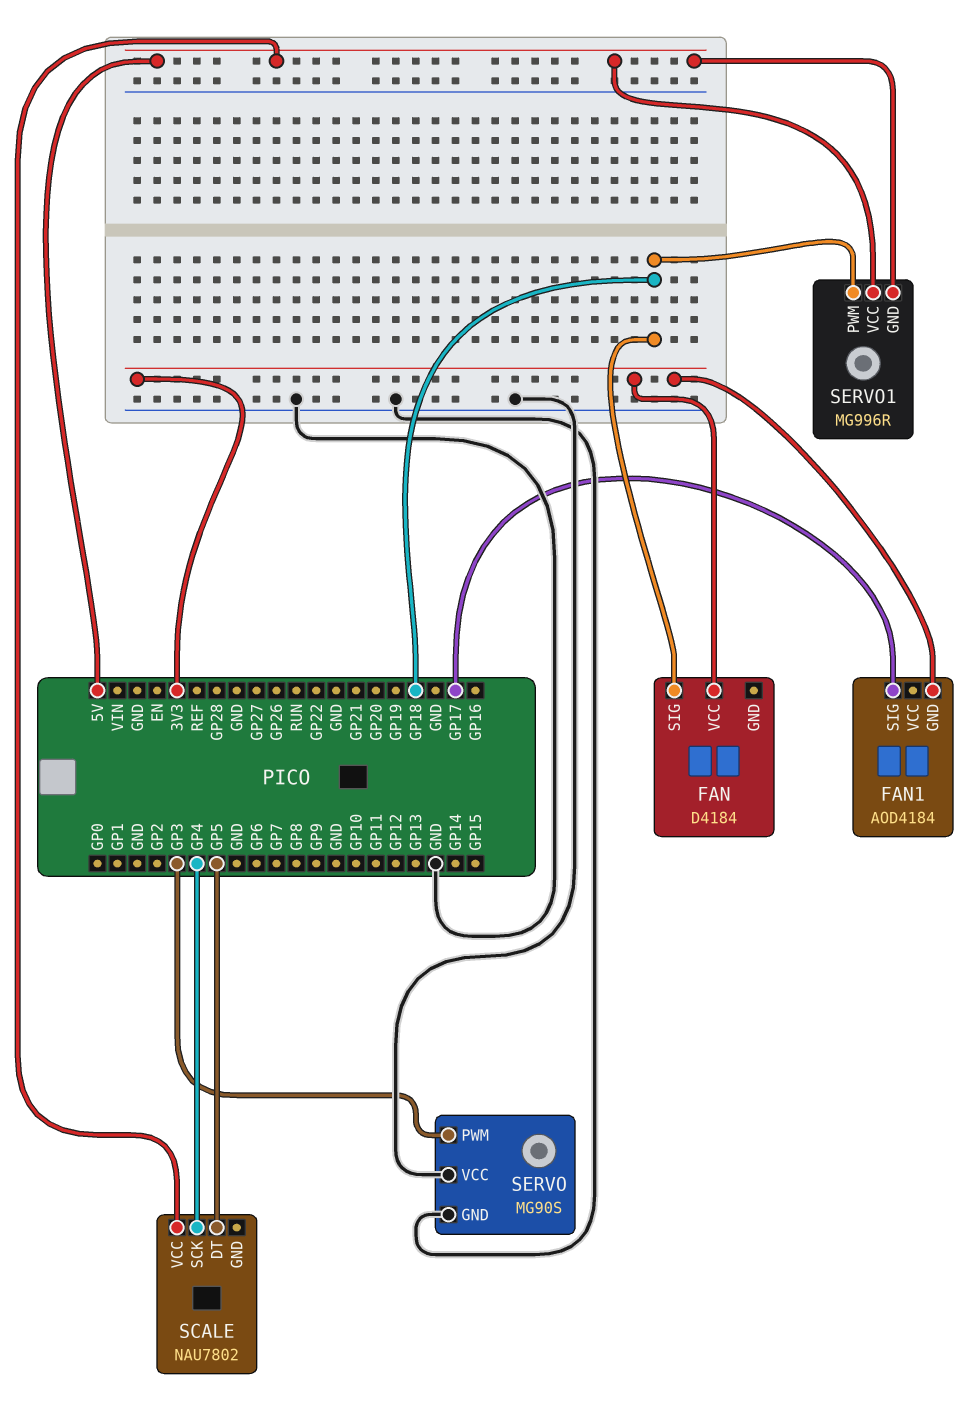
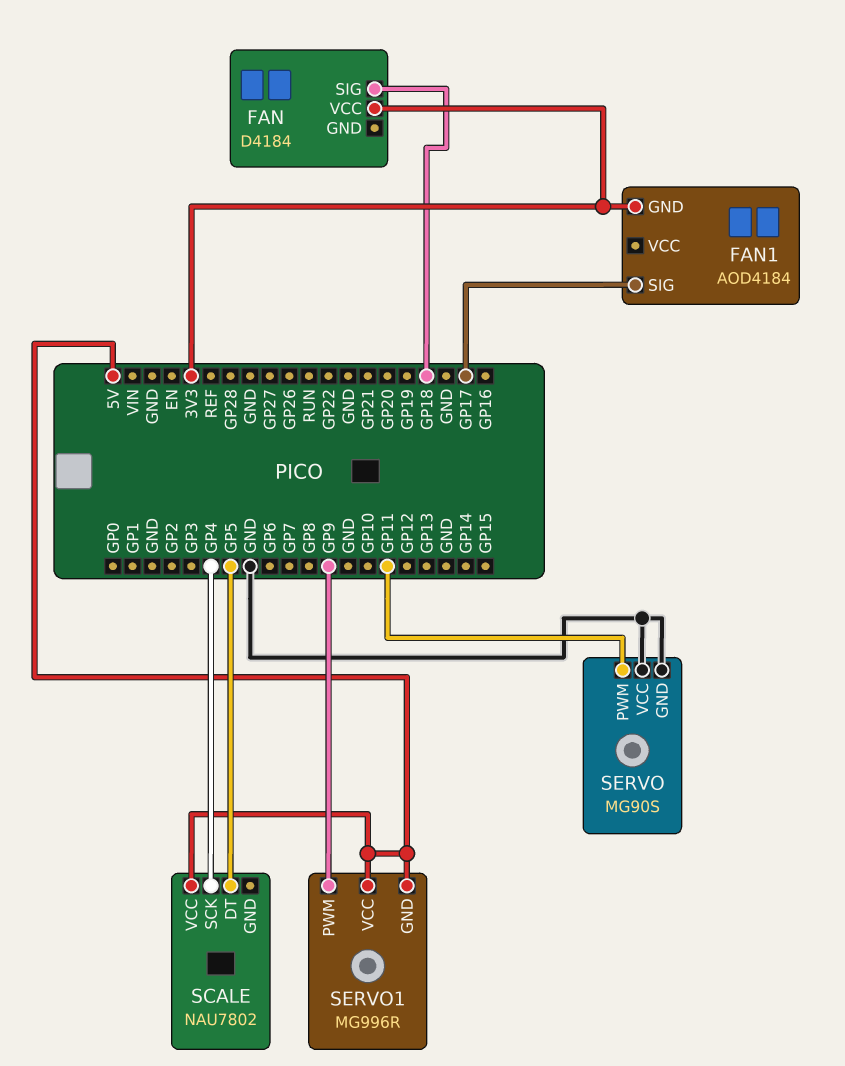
SERVO pin PWM: GP3 -> GP11
SERVO1 pin PWM: GP18 -> GP9

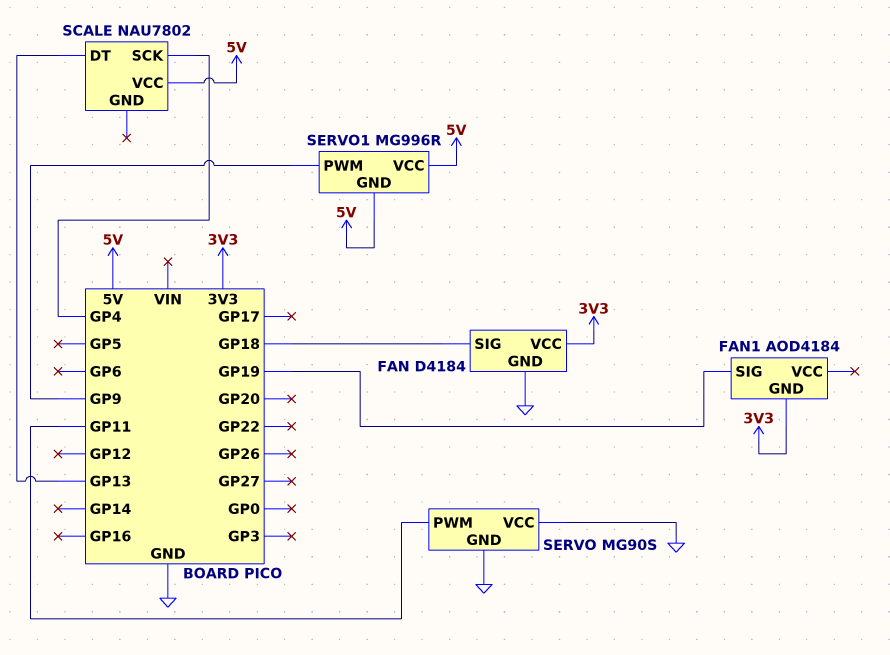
FAN pin GND: none -> GND
FAN1 pin SIG: GP17 -> GP19
SCALE pin DT: GP5 -> GP13

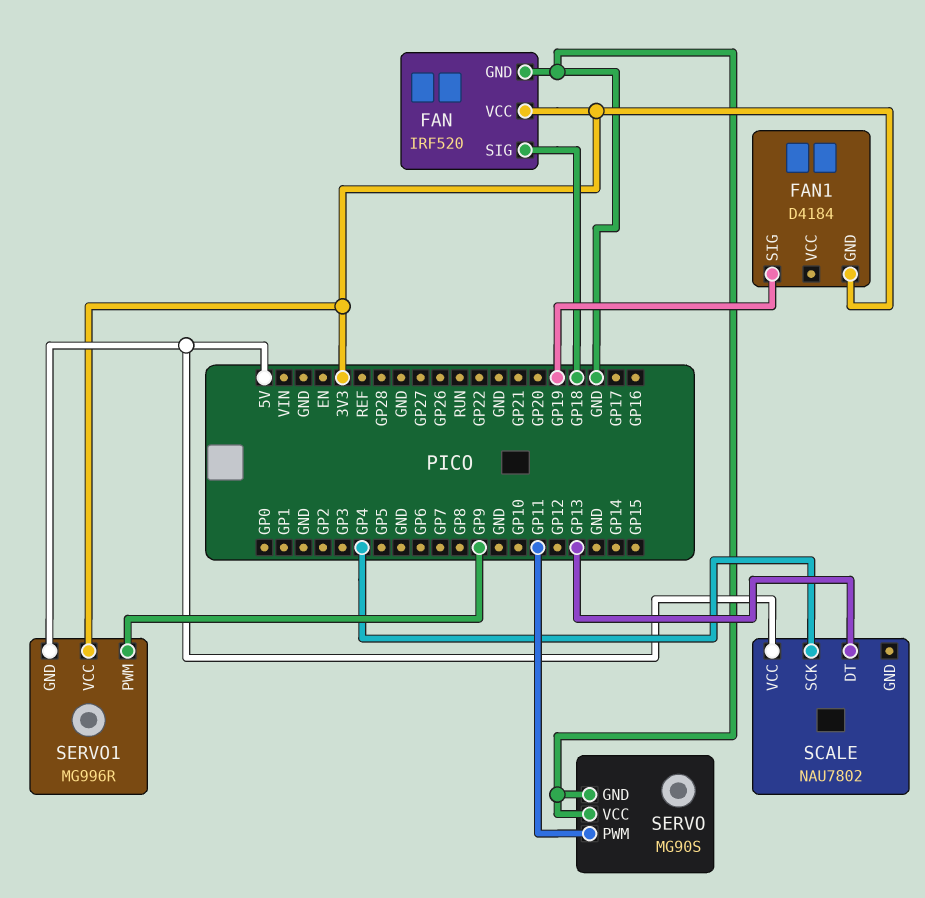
FAN: D4184 -> IRF520
FAN1: AOD4184 -> D4184
SERVO1 pin VCC: 5V -> 3V3

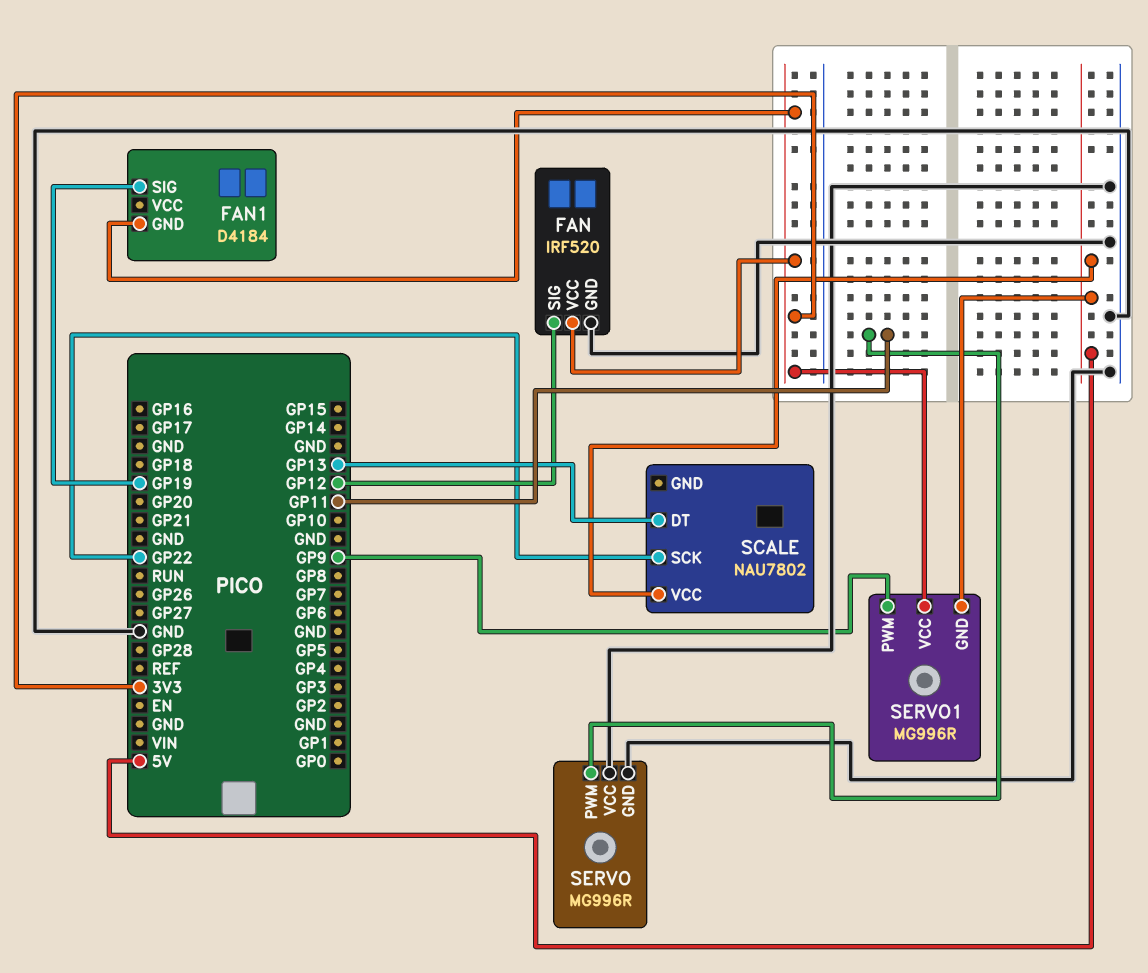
FAN pin SIG: GP18 -> GP12
SCALE pin SCK: GP4 -> GP22
SERVO: MG90S -> MG996R

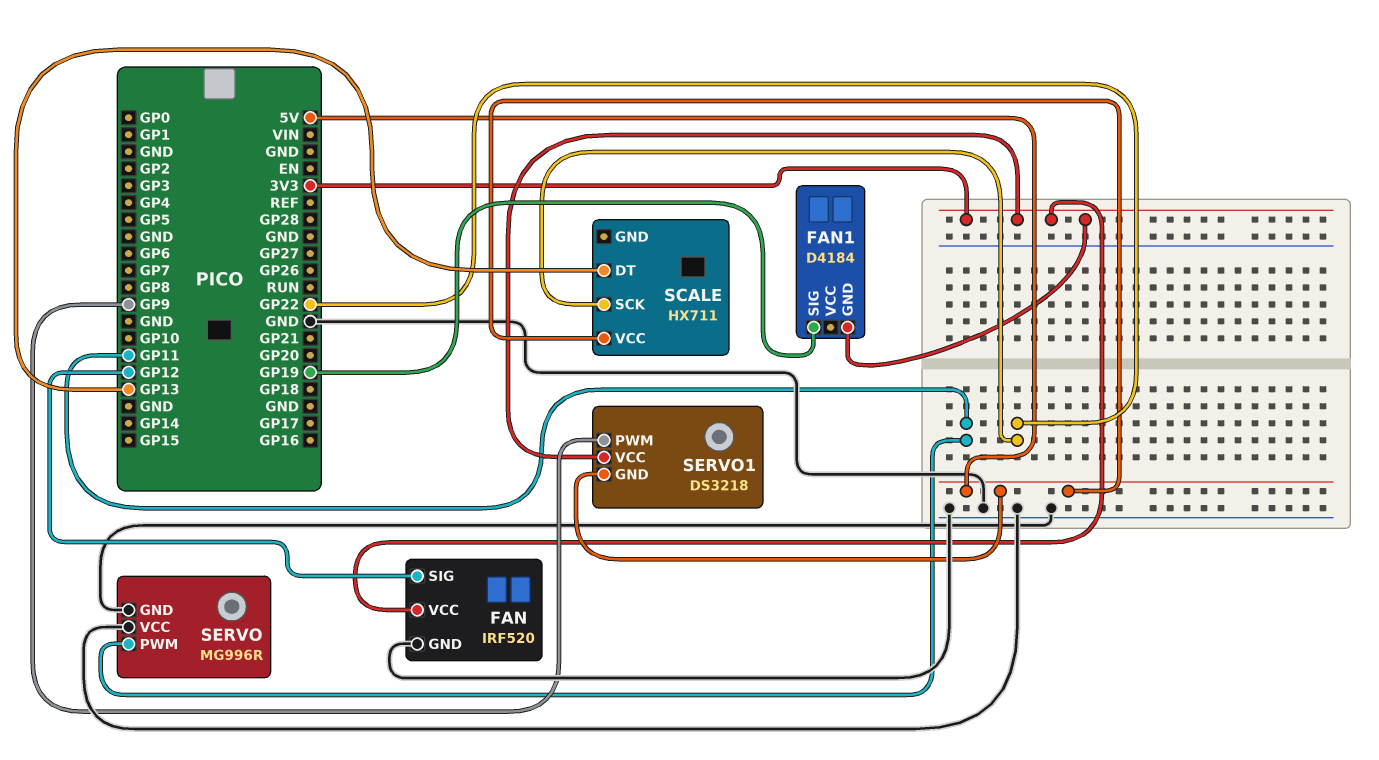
SCALE: NAU7802 -> HX711
SERVO1: MG996R -> DS3218

